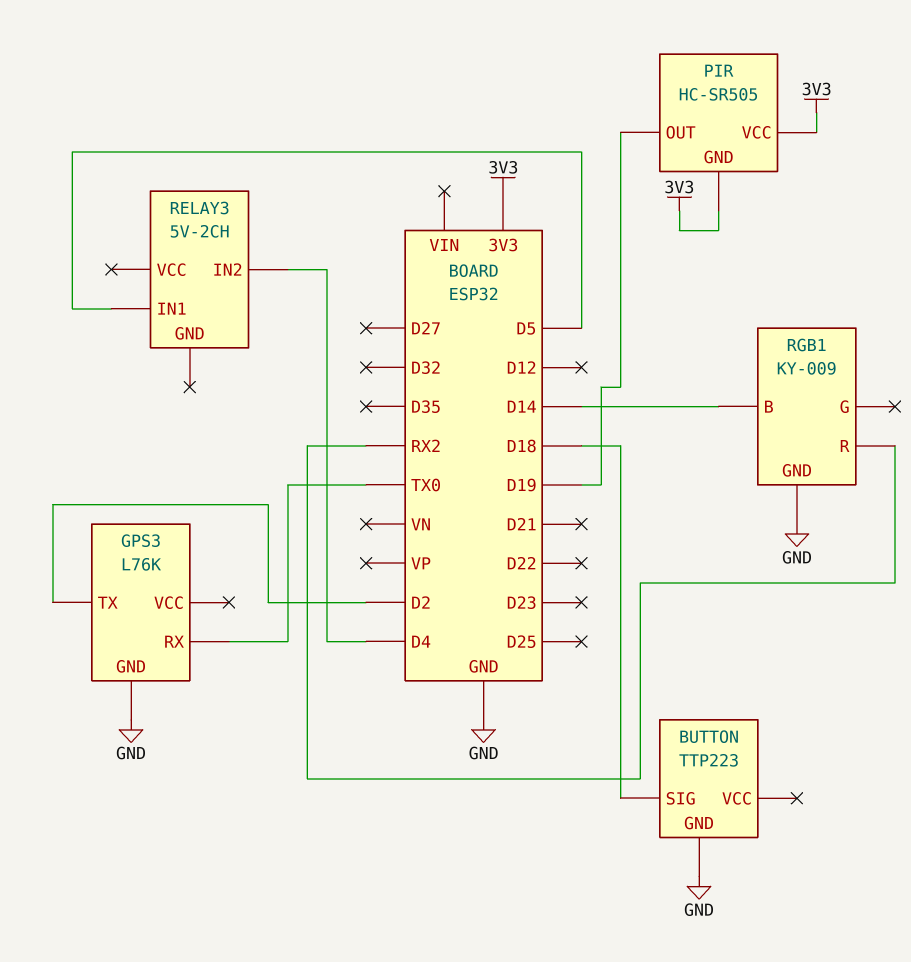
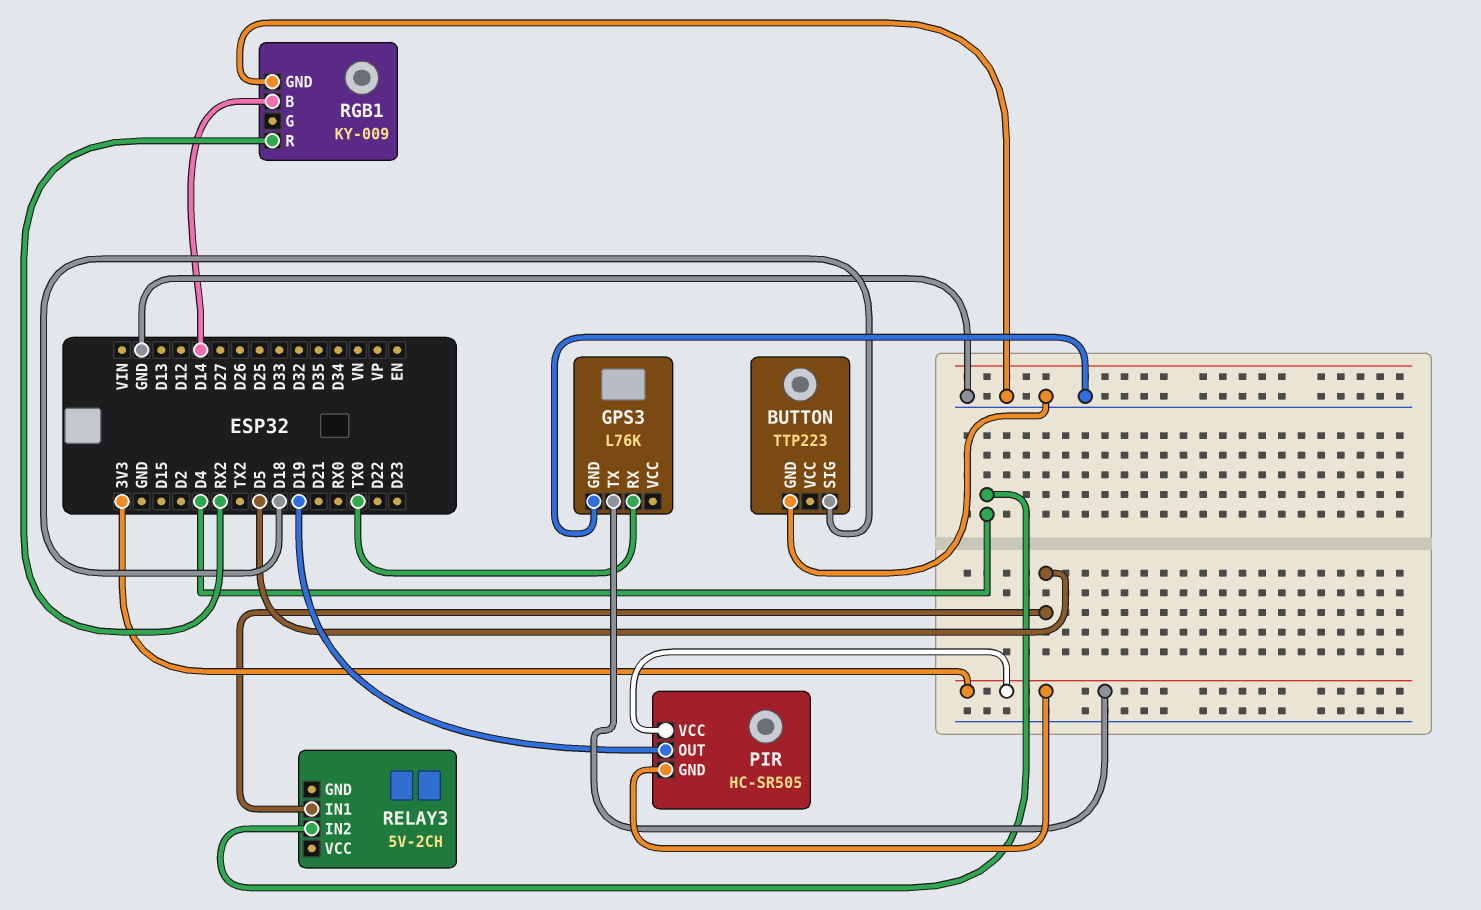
GPS3 pin TX: D2 -> 3V3

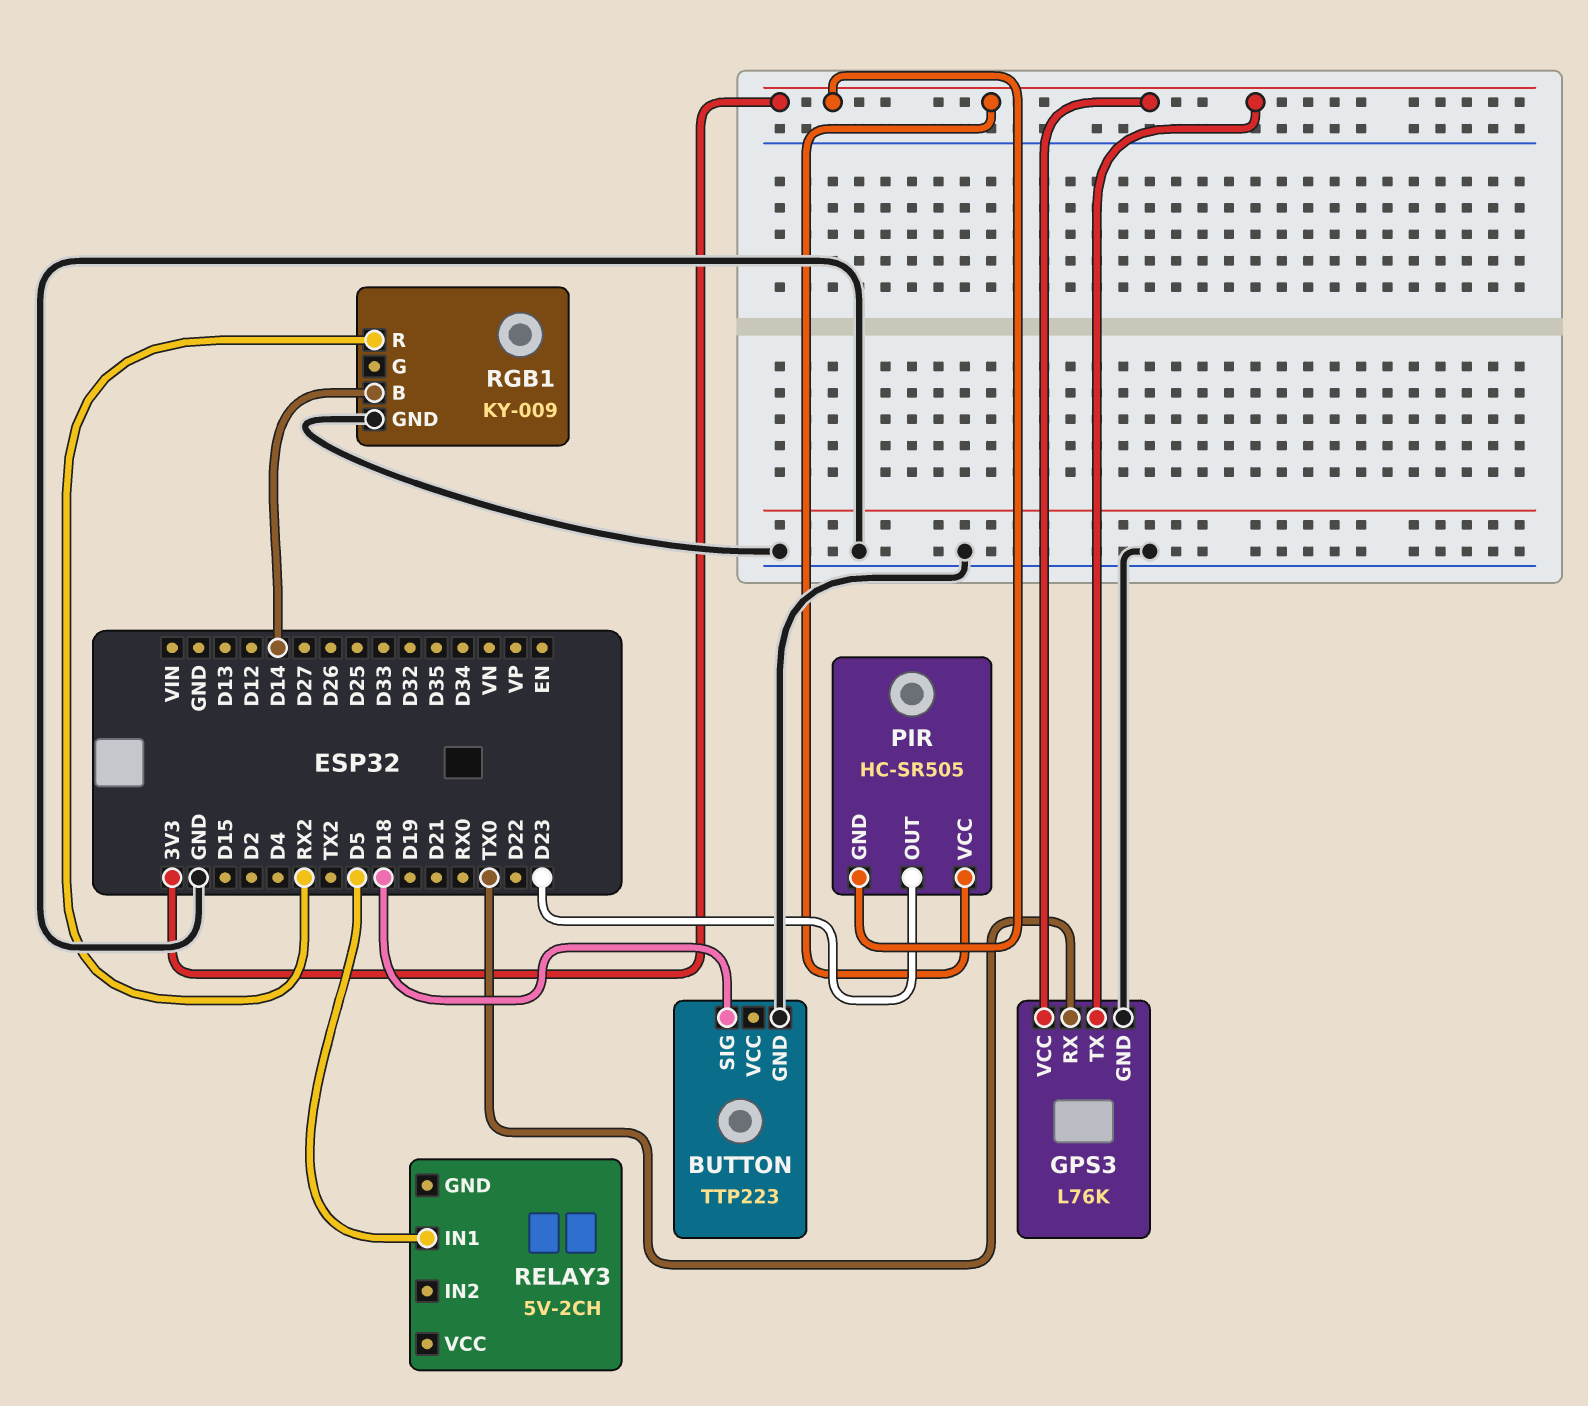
GPS3 pin VCC: none -> 3V3
PIR pin OUT: D19 -> D23
RELAY3 pin IN2: D4 -> none

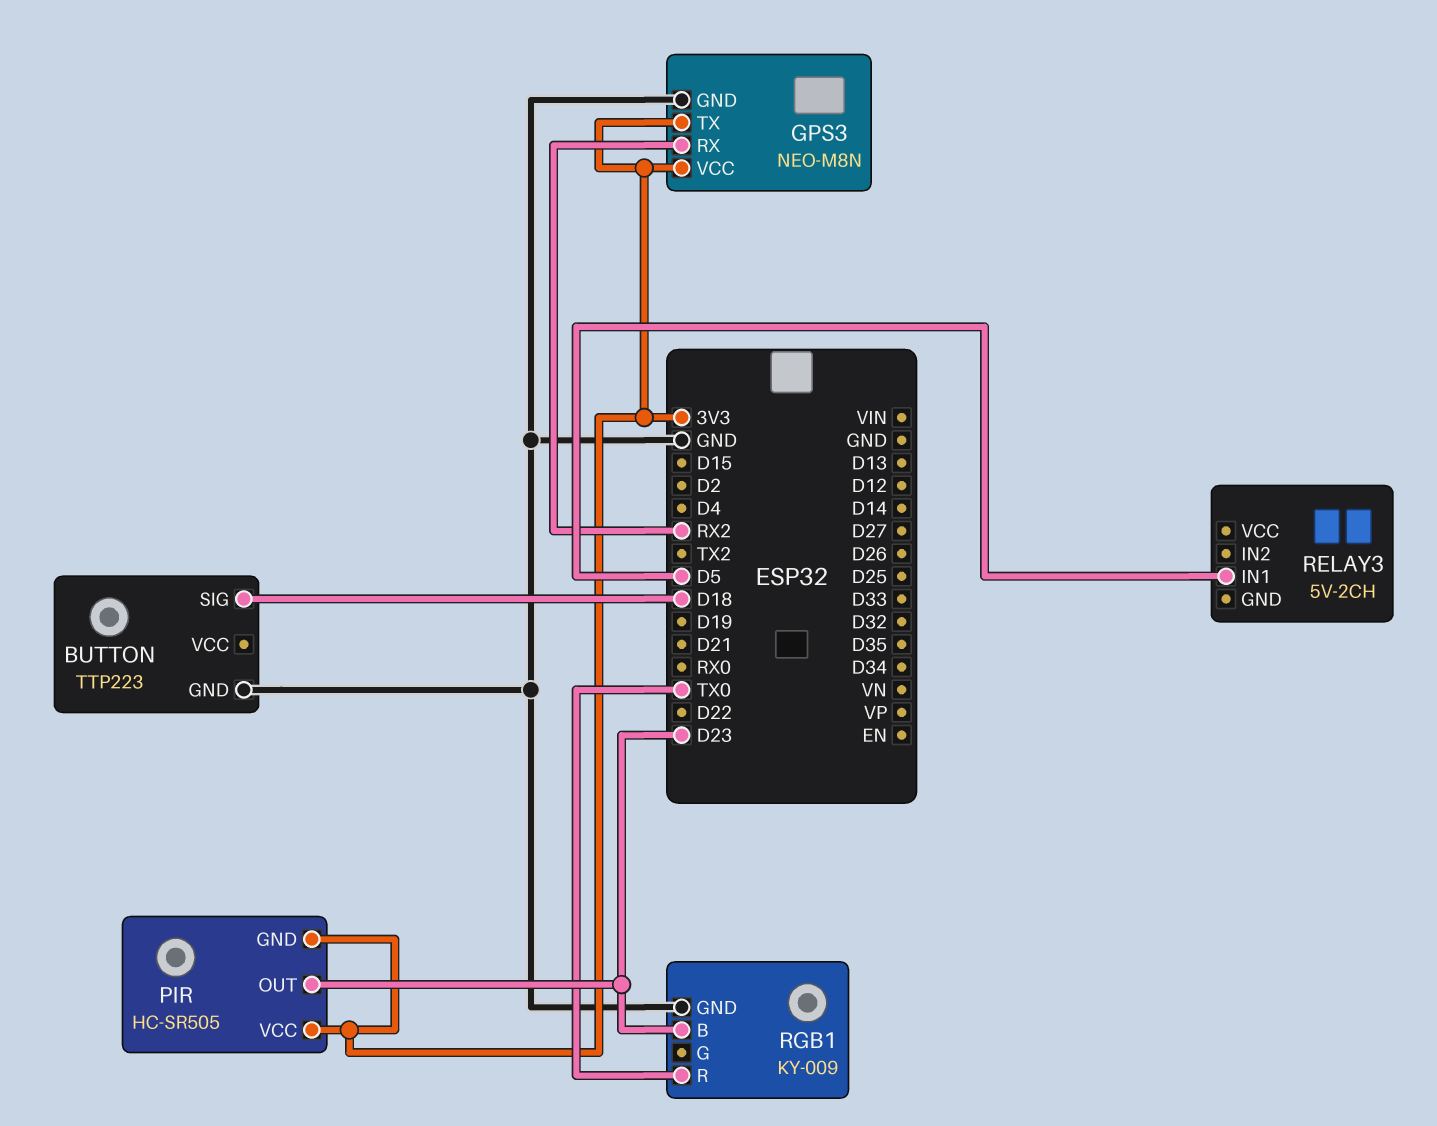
GPS3: L76K -> NEO-M8N
GPS3 pin RX: TX0 -> RX2
RGB1 pin B: D14 -> D23
RGB1 pin R: RX2 -> TX0

